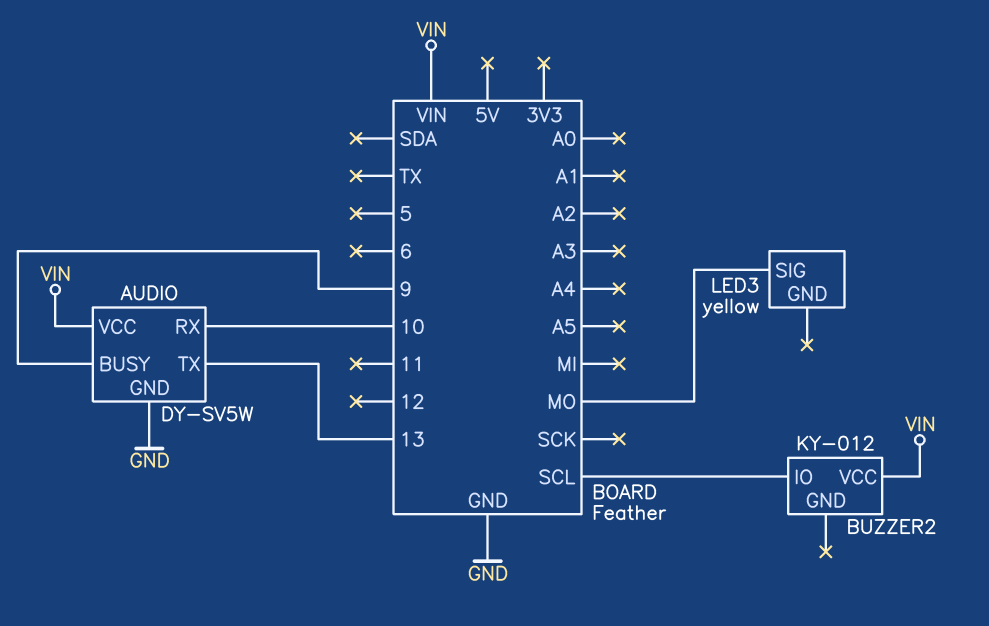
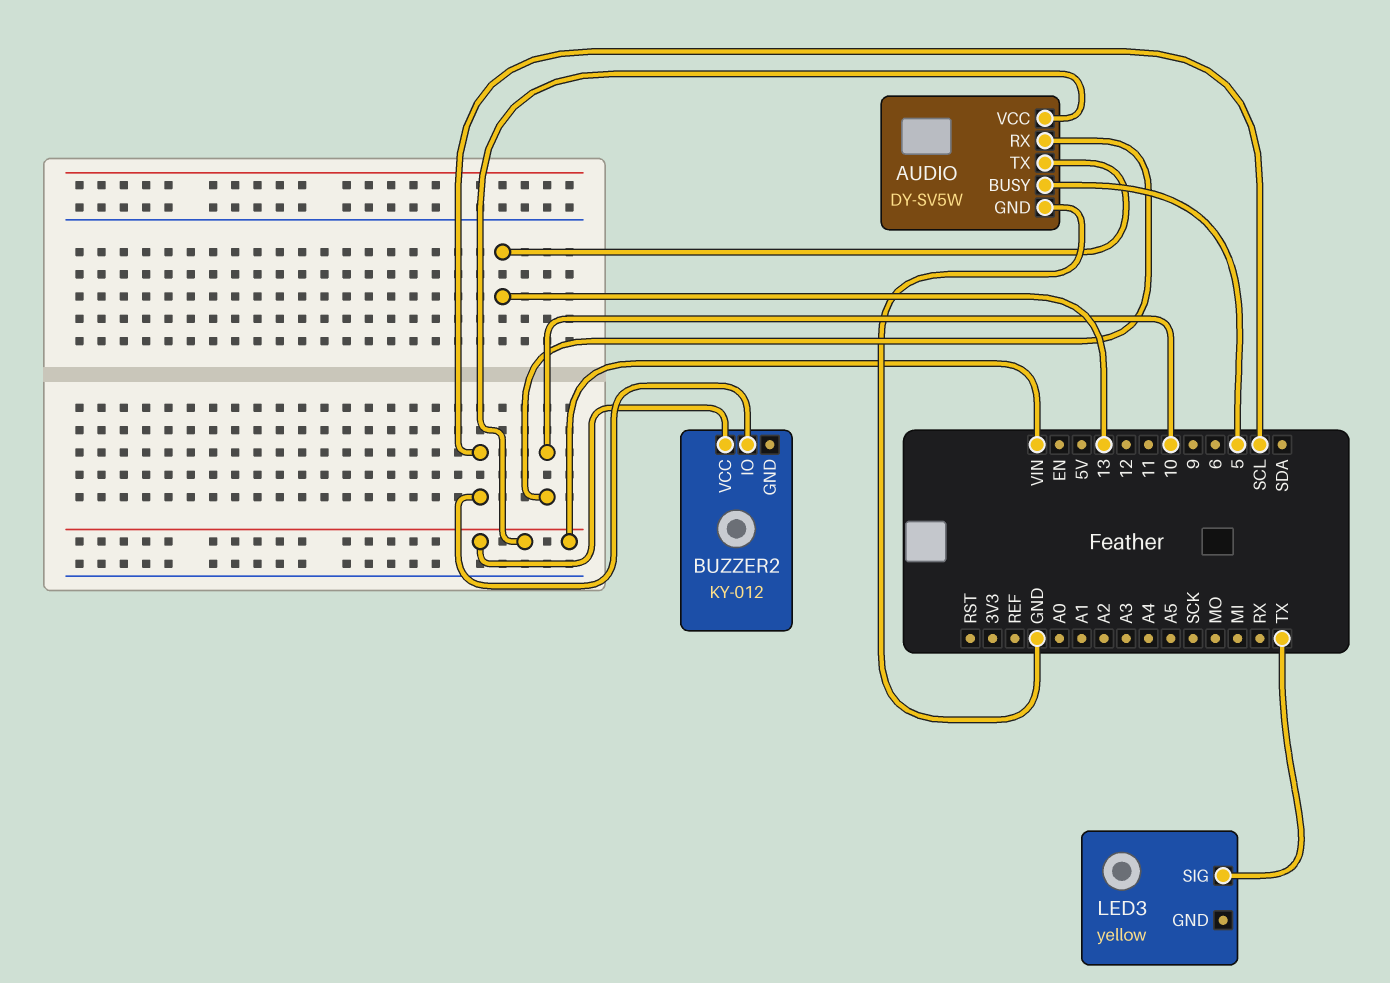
AUDIO pin BUSY: 9 -> 5
LED3 pin SIG: MO -> TX

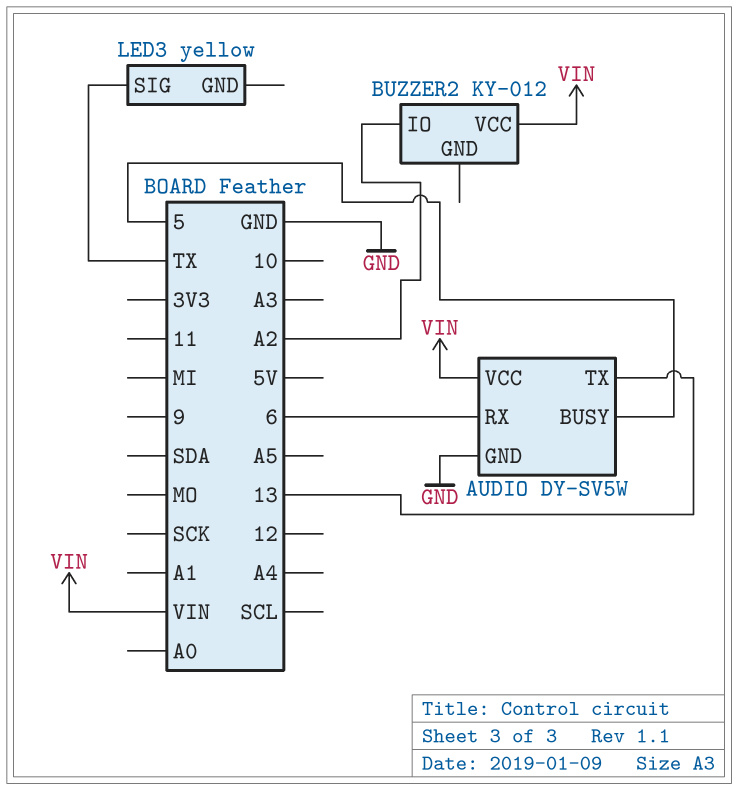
AUDIO pin RX: 10 -> 6
BUZZER2 pin IO: SCL -> A2

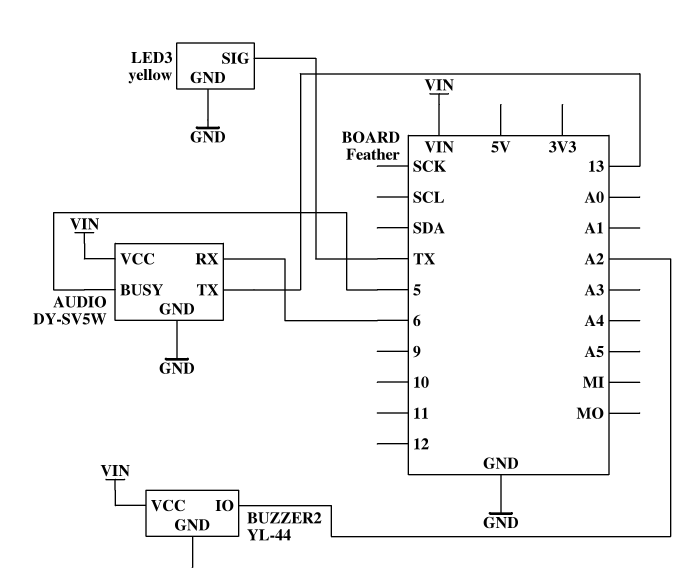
BUZZER2: KY-012 -> YL-44
LED3 pin GND: none -> GND

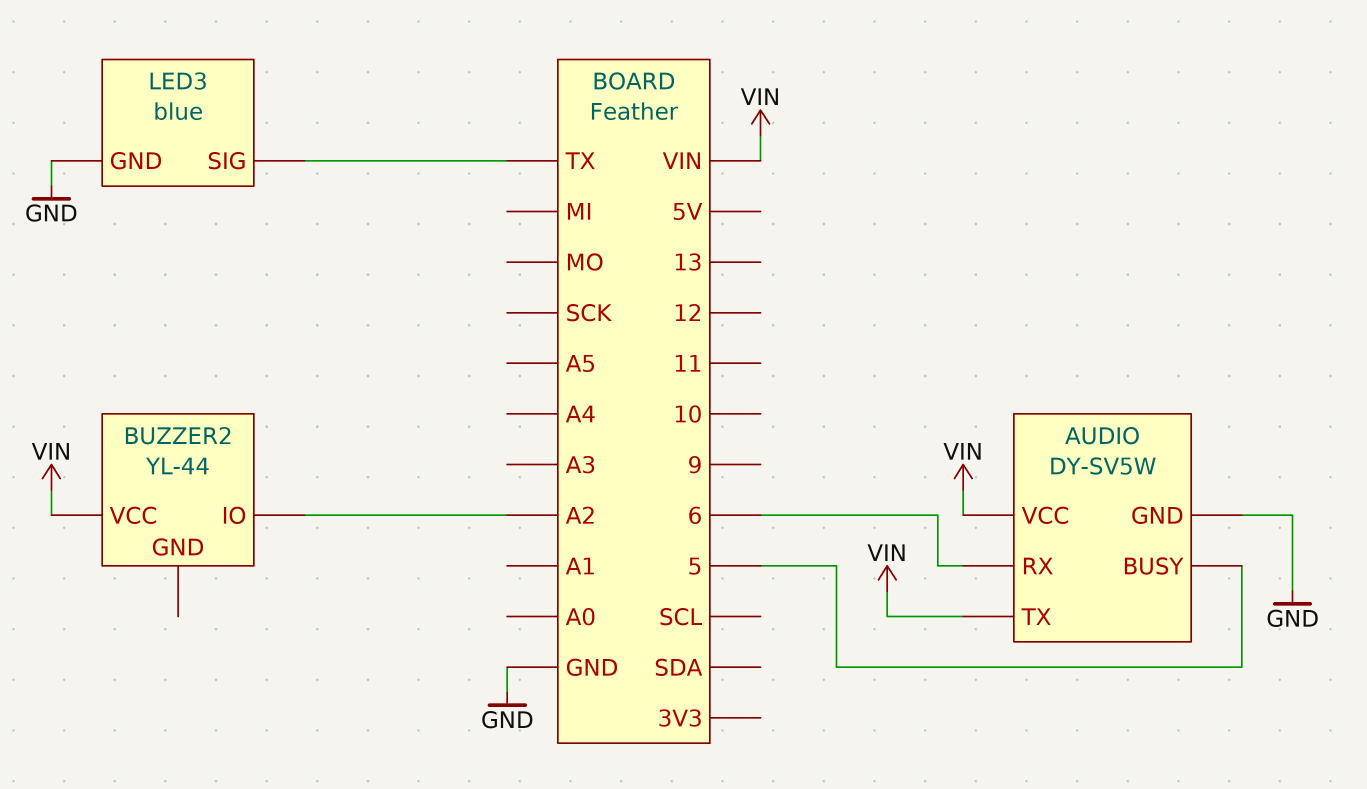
AUDIO pin TX: 13 -> VIN
LED3: yellow -> blue

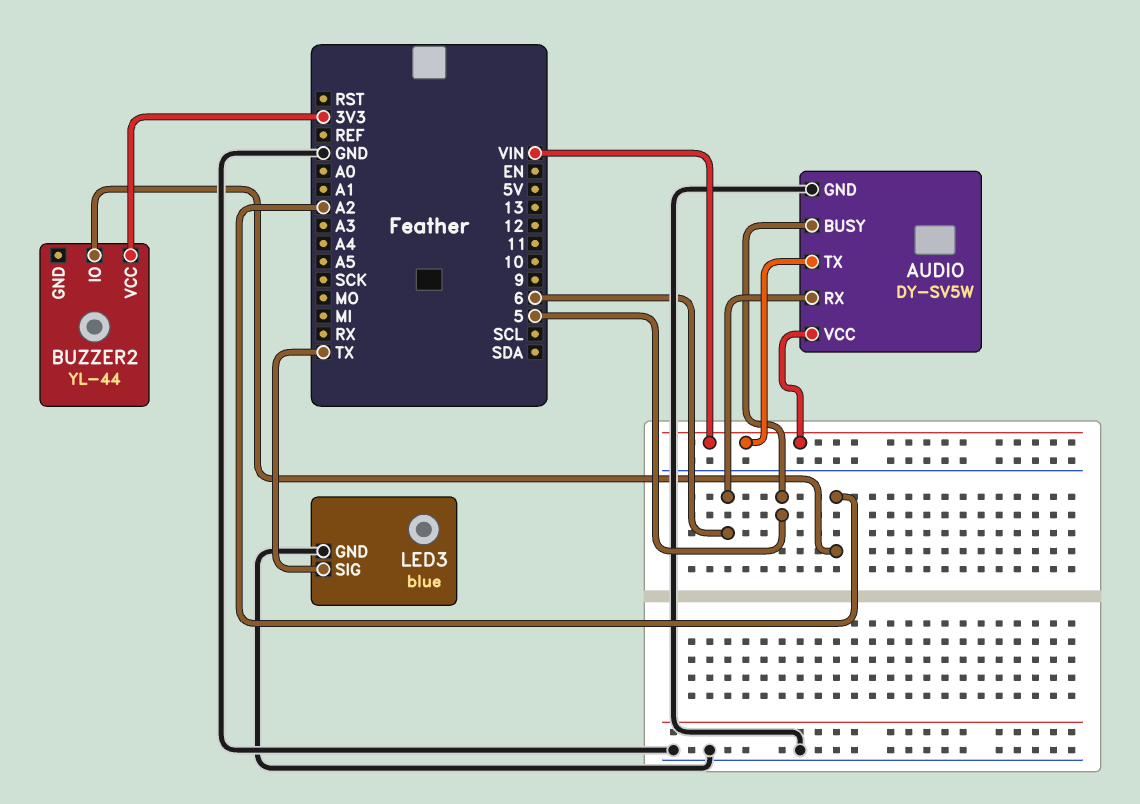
BUZZER2 pin VCC: VIN -> 3V3

